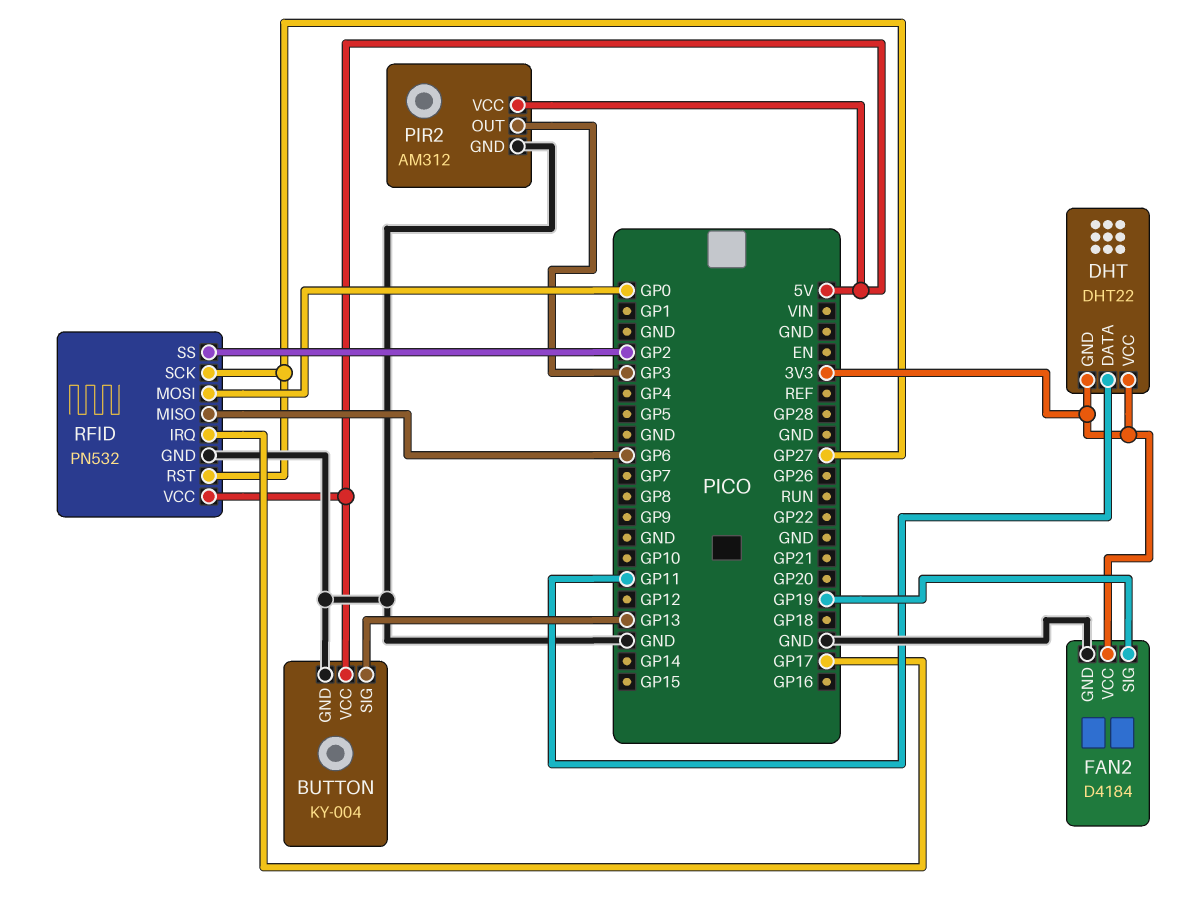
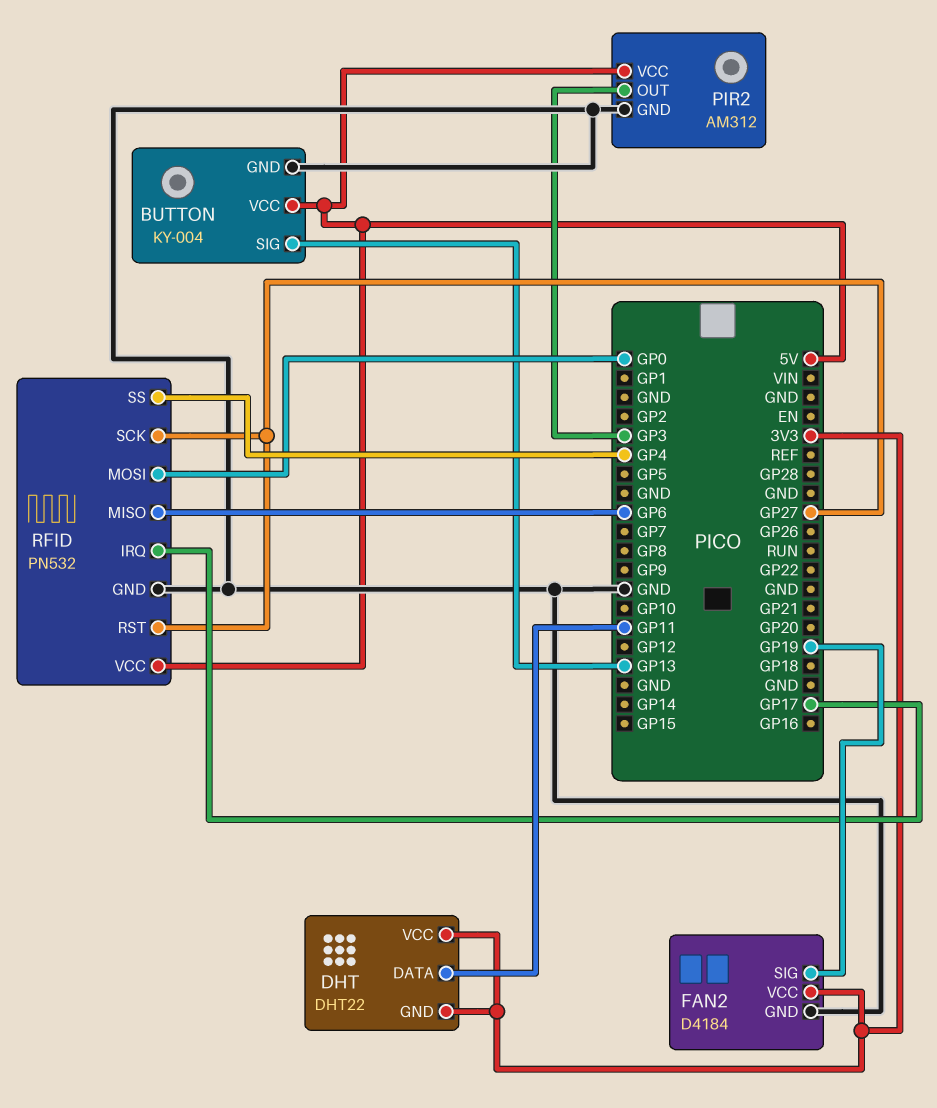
RFID pin SS: GP2 -> GP4

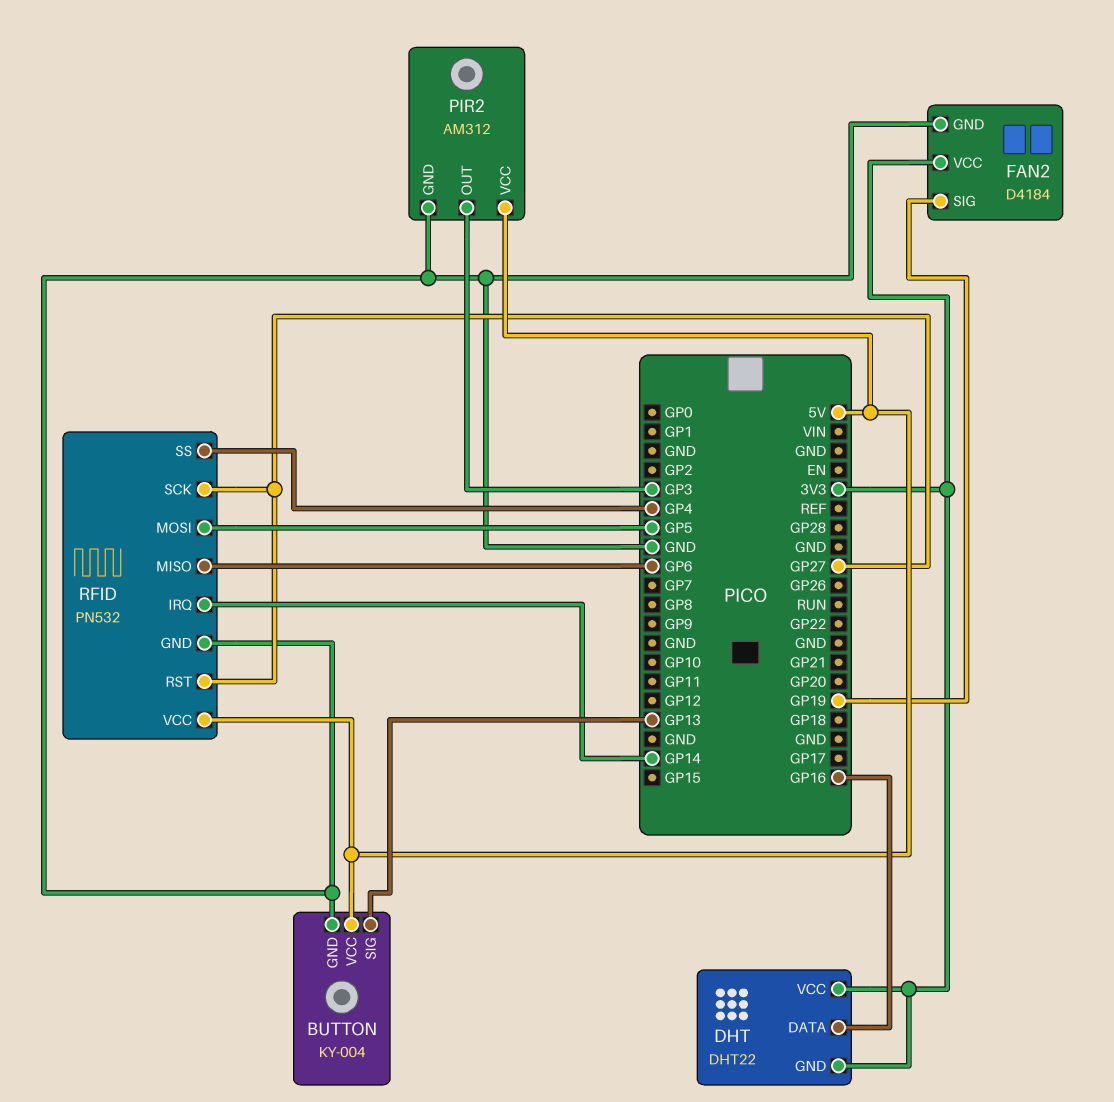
DHT pin DATA: GP11 -> GP16
RFID pin IRQ: GP17 -> GP14
RFID pin MOSI: GP0 -> GP5

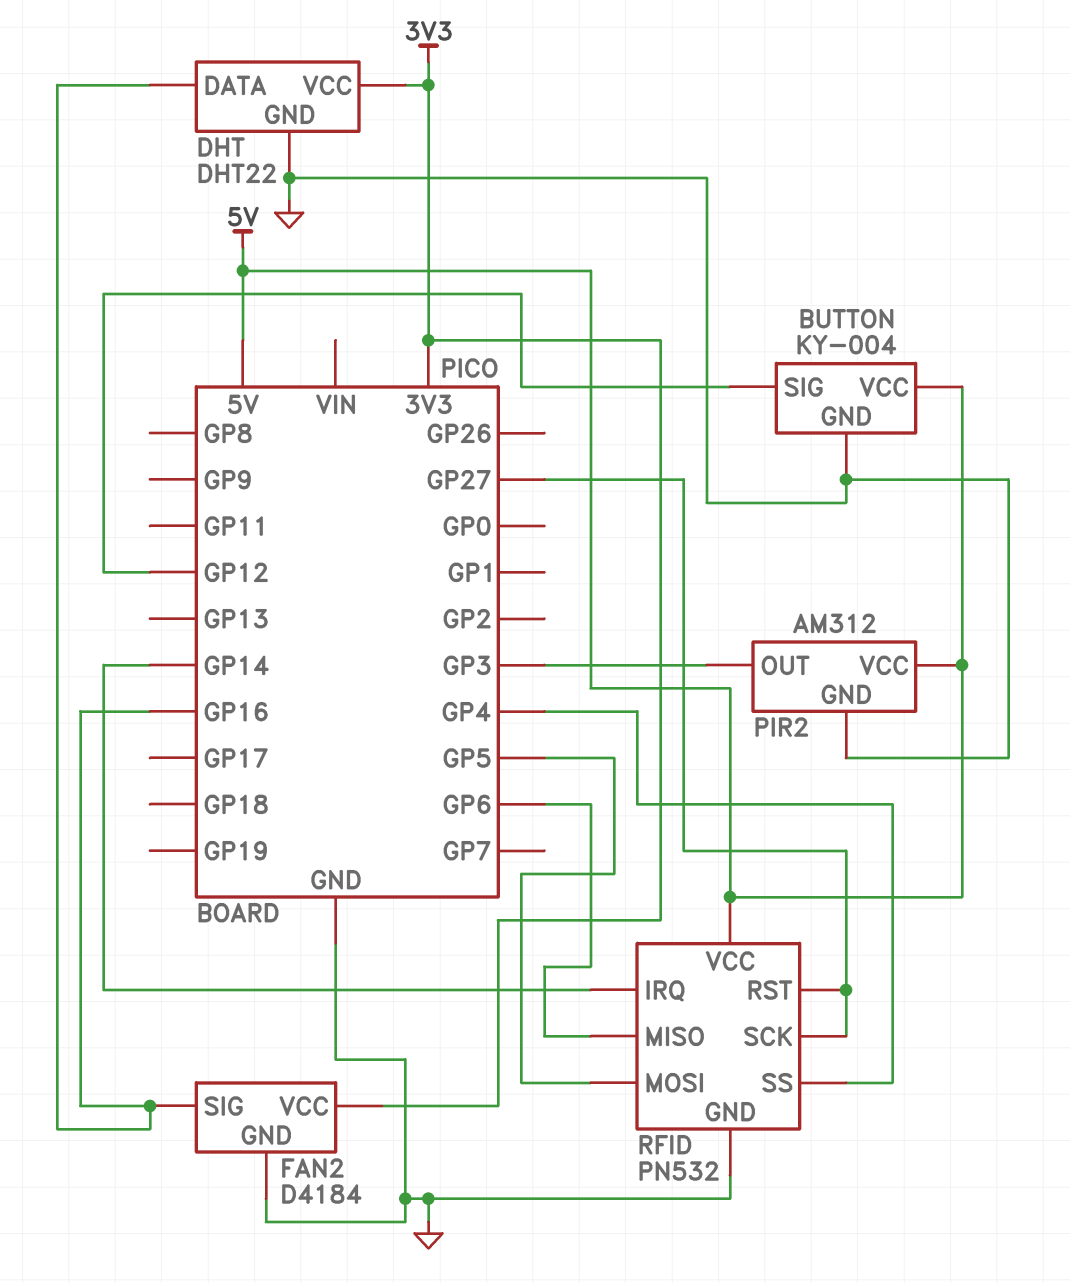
BUTTON pin SIG: GP13 -> GP12
DHT pin GND: 3V3 -> GND
FAN2 pin SIG: GP19 -> GP16

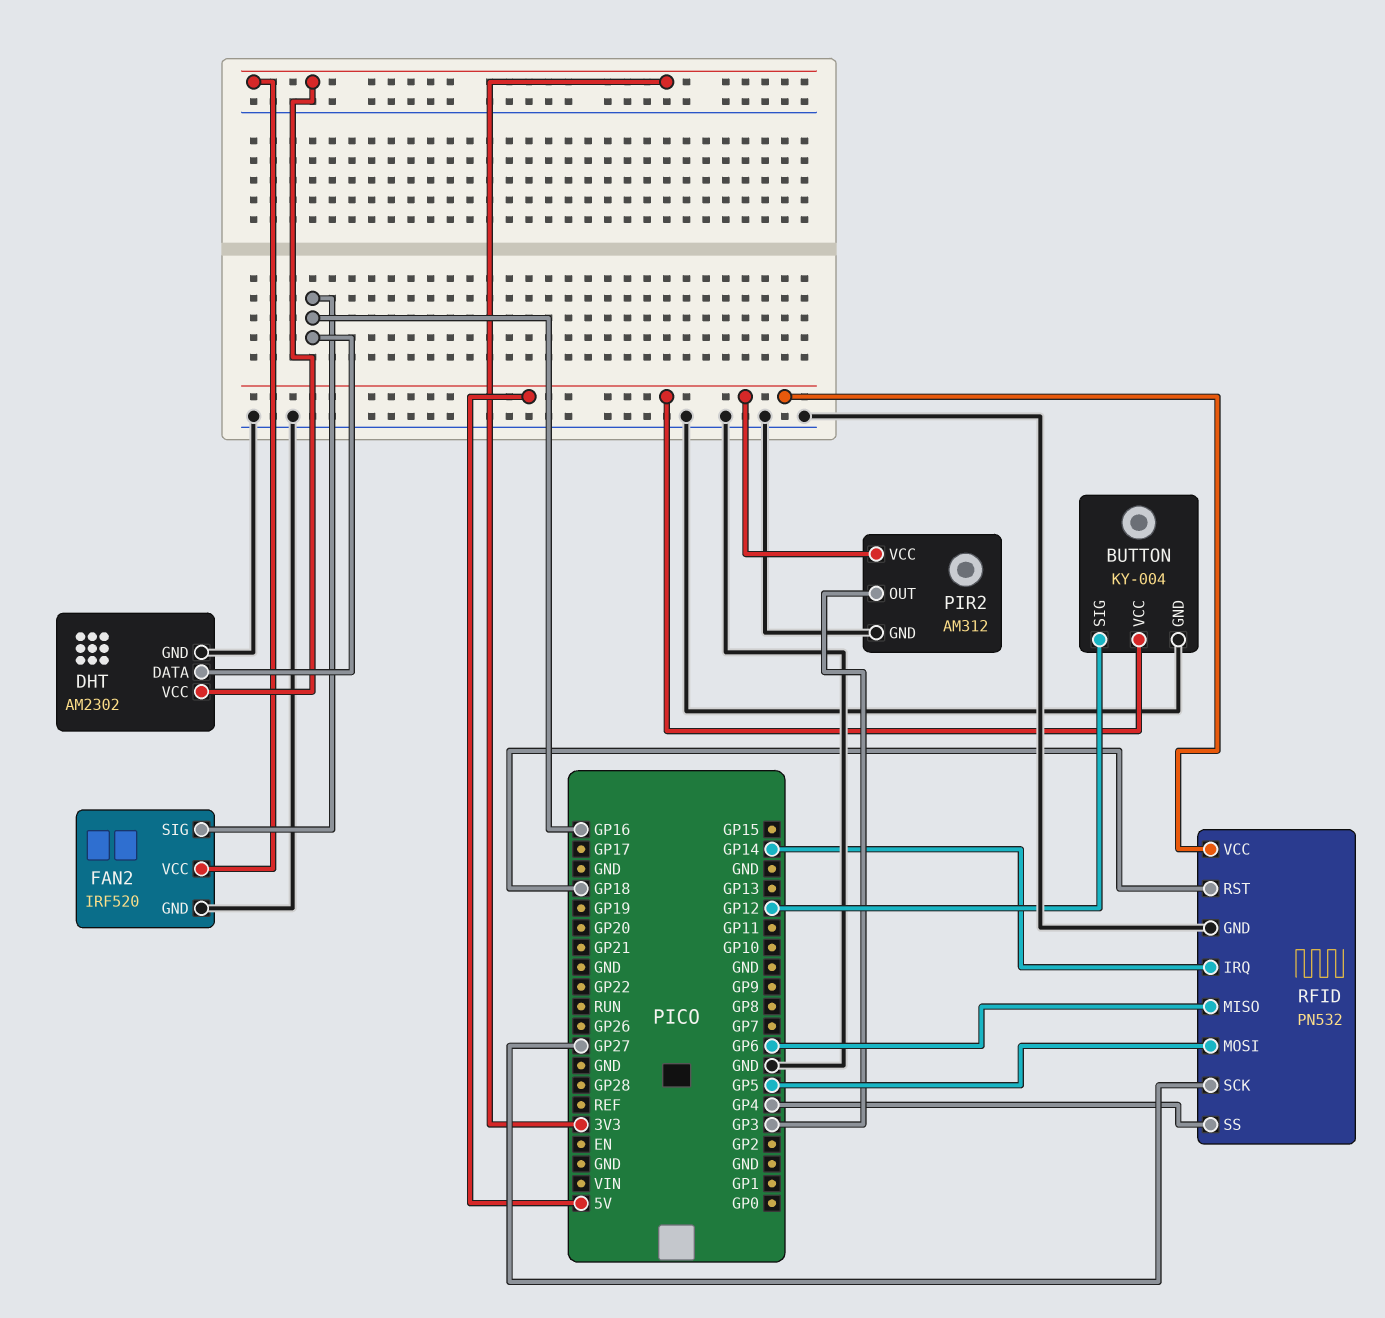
DHT: DHT22 -> AM2302
FAN2: D4184 -> IRF520
RFID pin RST: GP27 -> GP18

